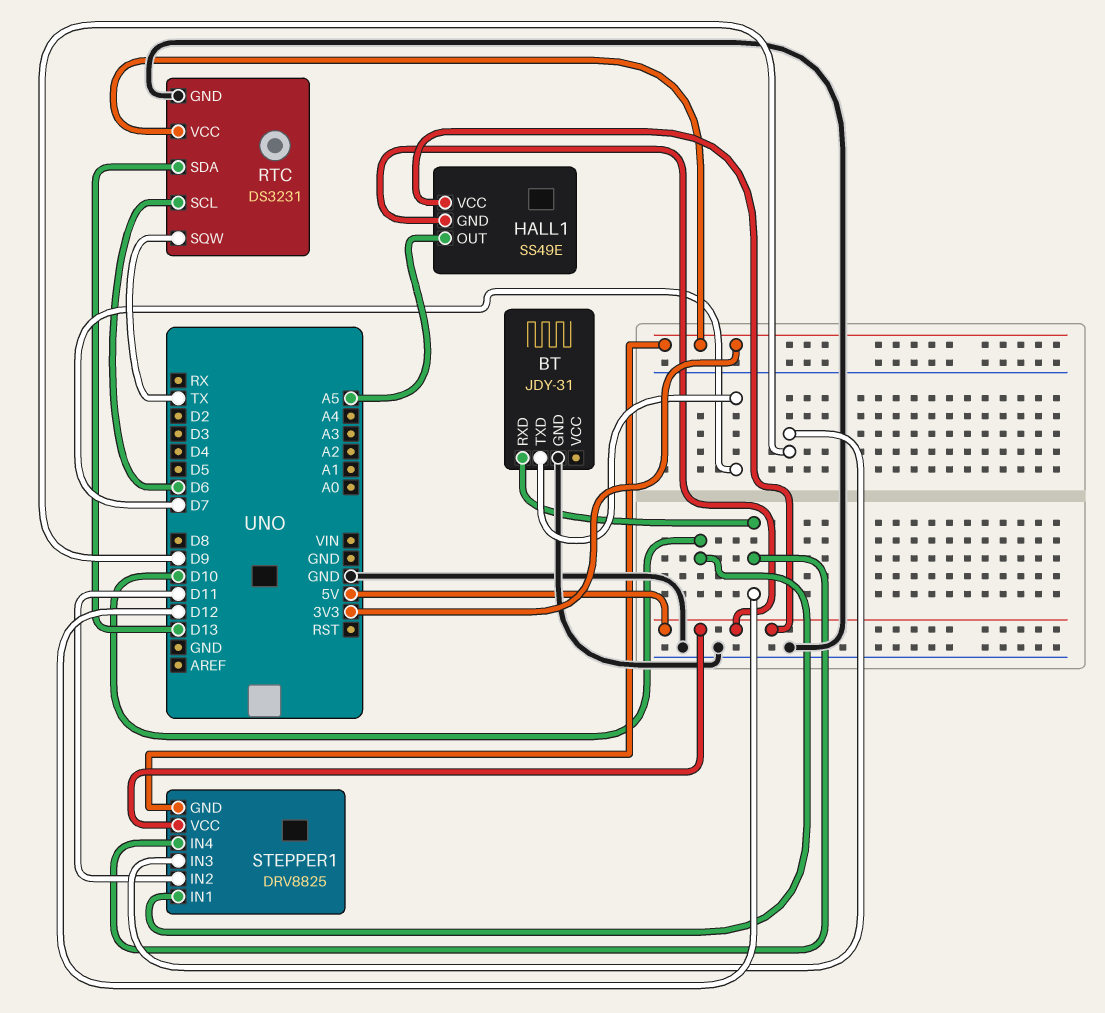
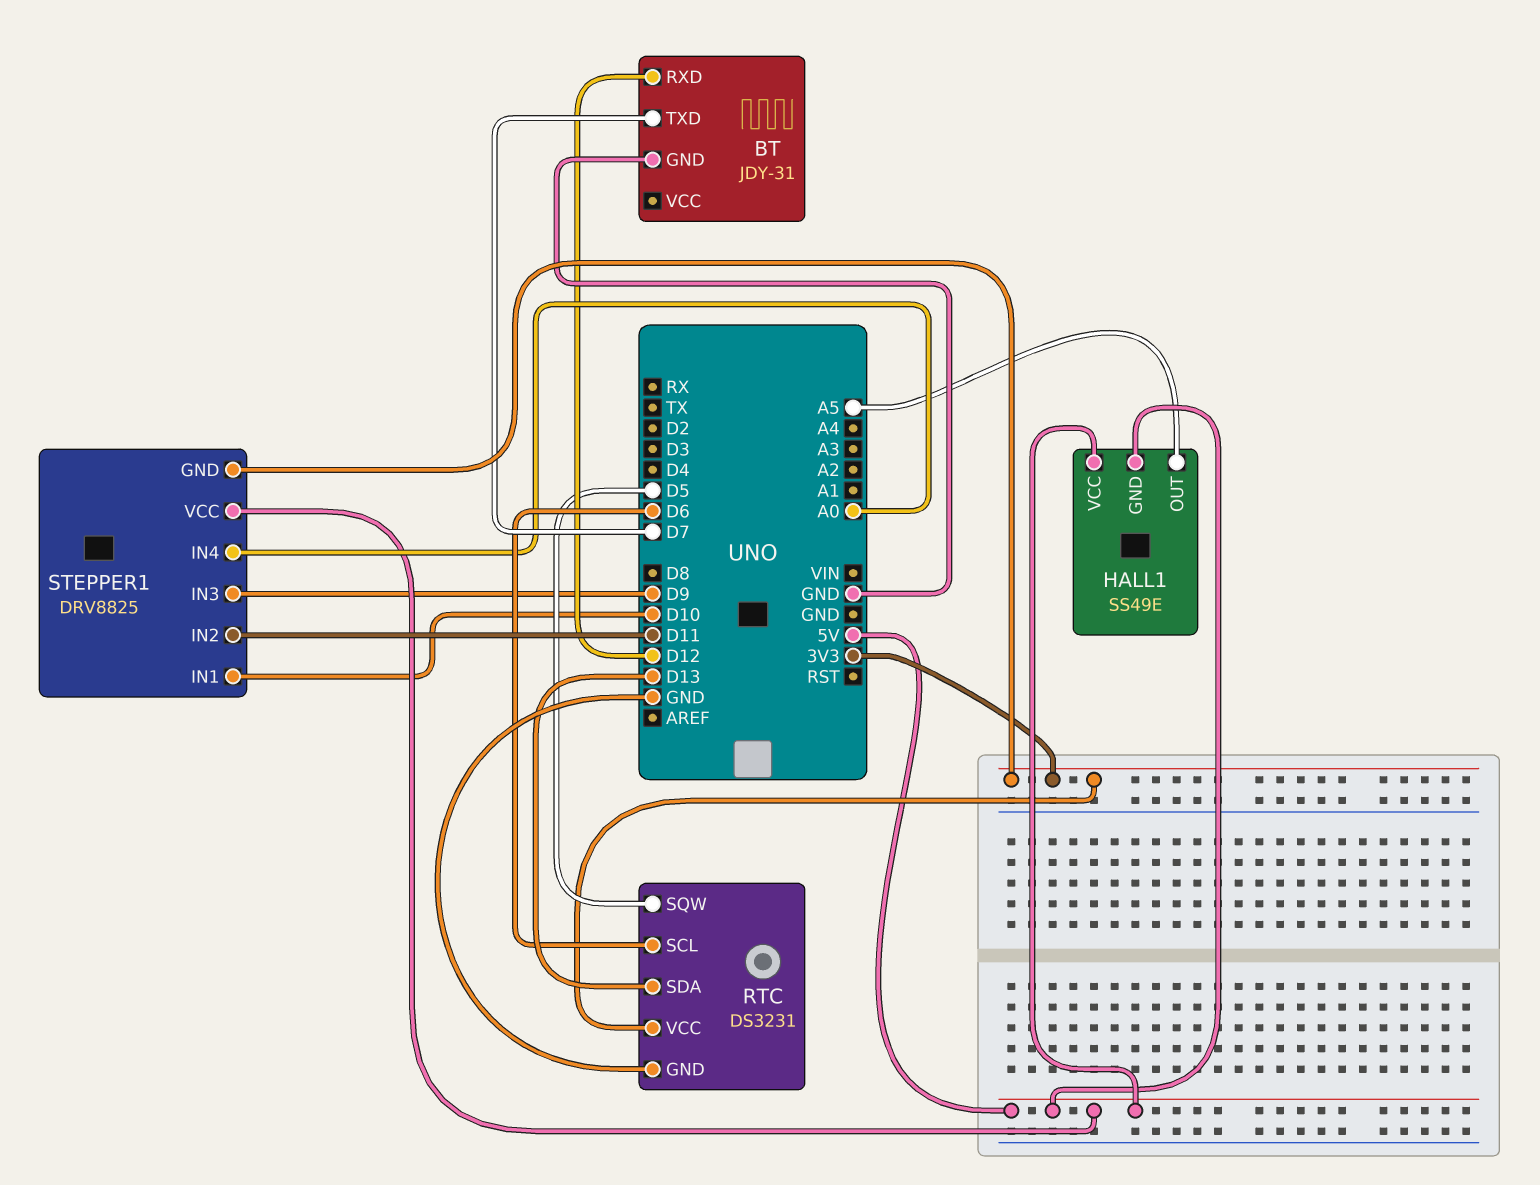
RTC pin SQW: TX -> D5
STEPPER1 pin IN4: D12 -> A0

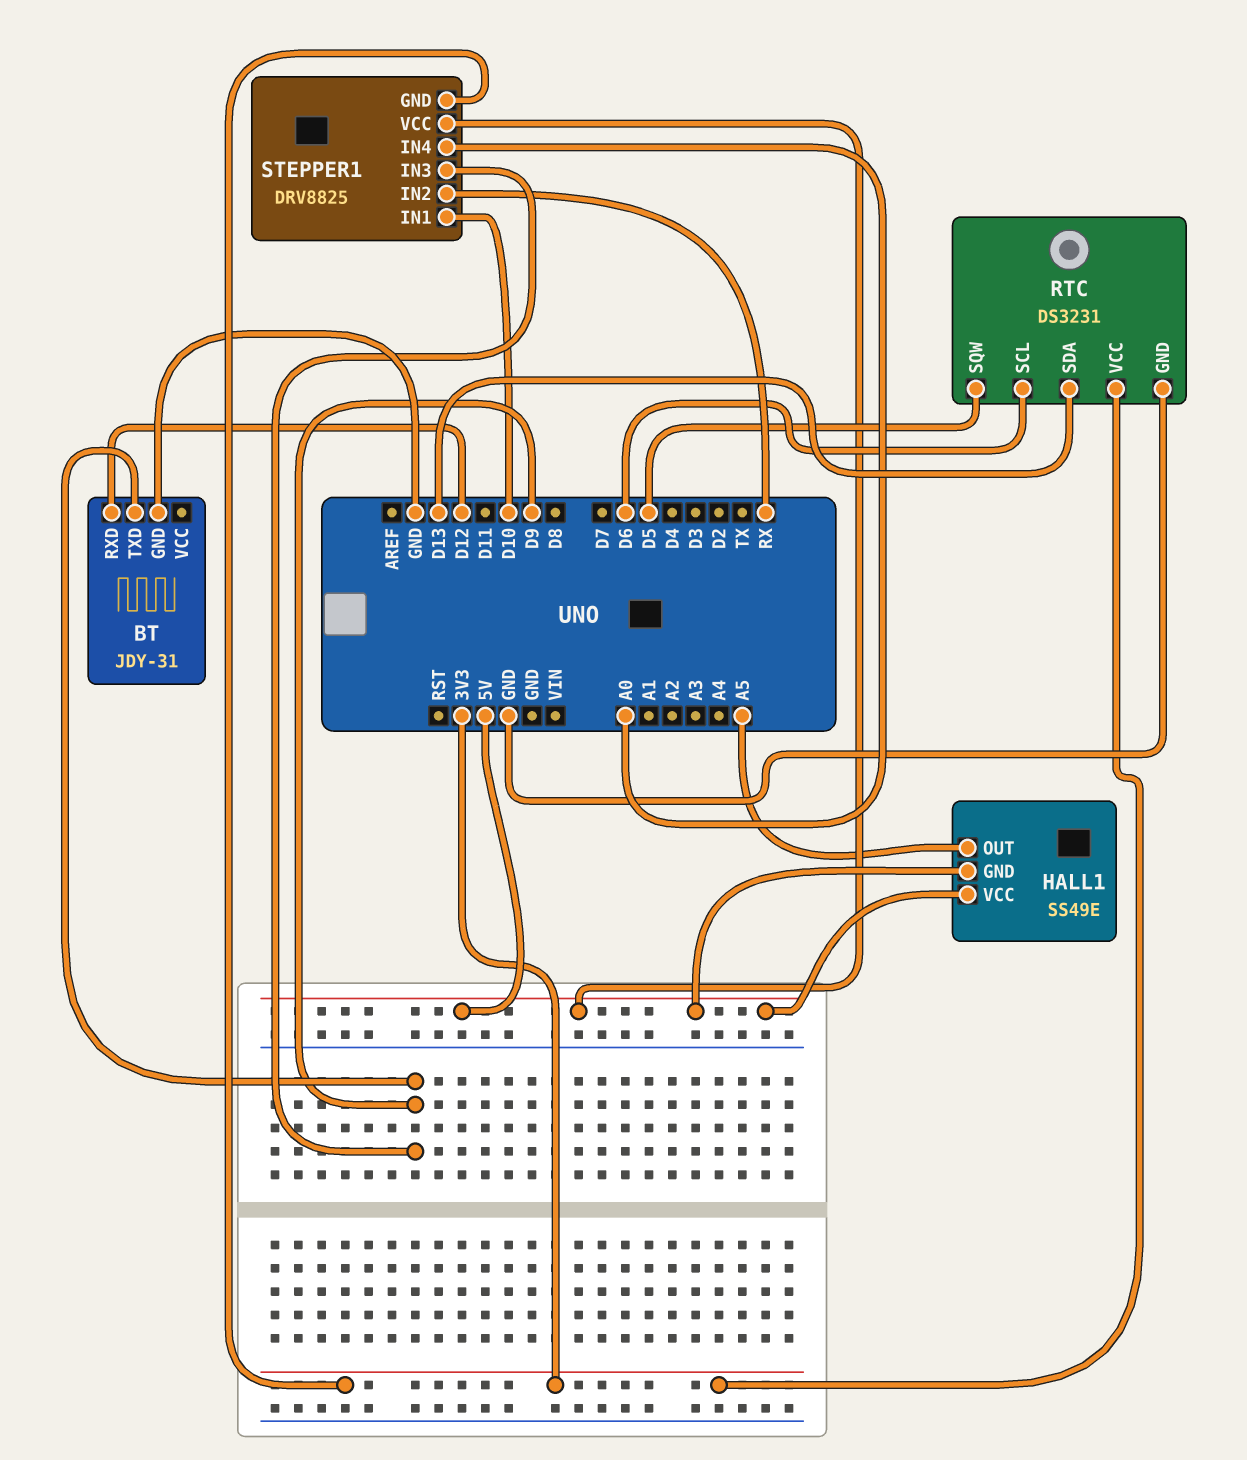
BT pin TXD: D7 -> D9
STEPPER1 pin IN2: D11 -> RX

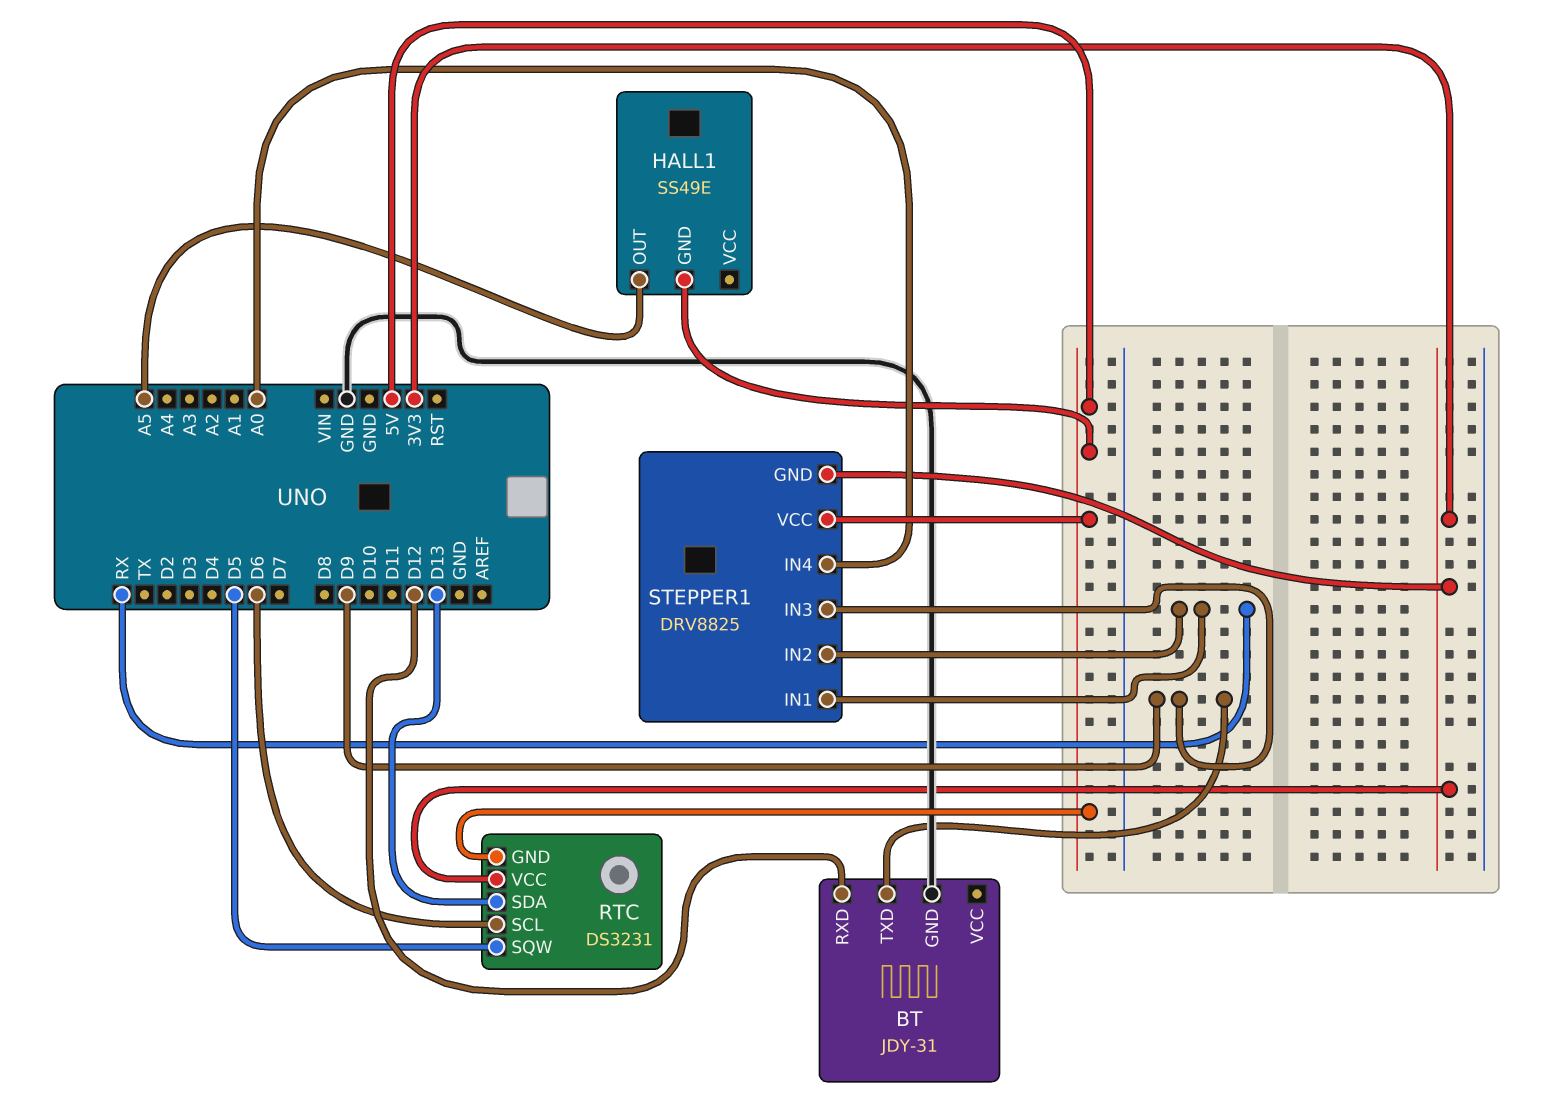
HALL1 pin VCC: 5V -> none
RTC pin GND: GND -> 5V
STEPPER1 pin IN1: D10 -> RX

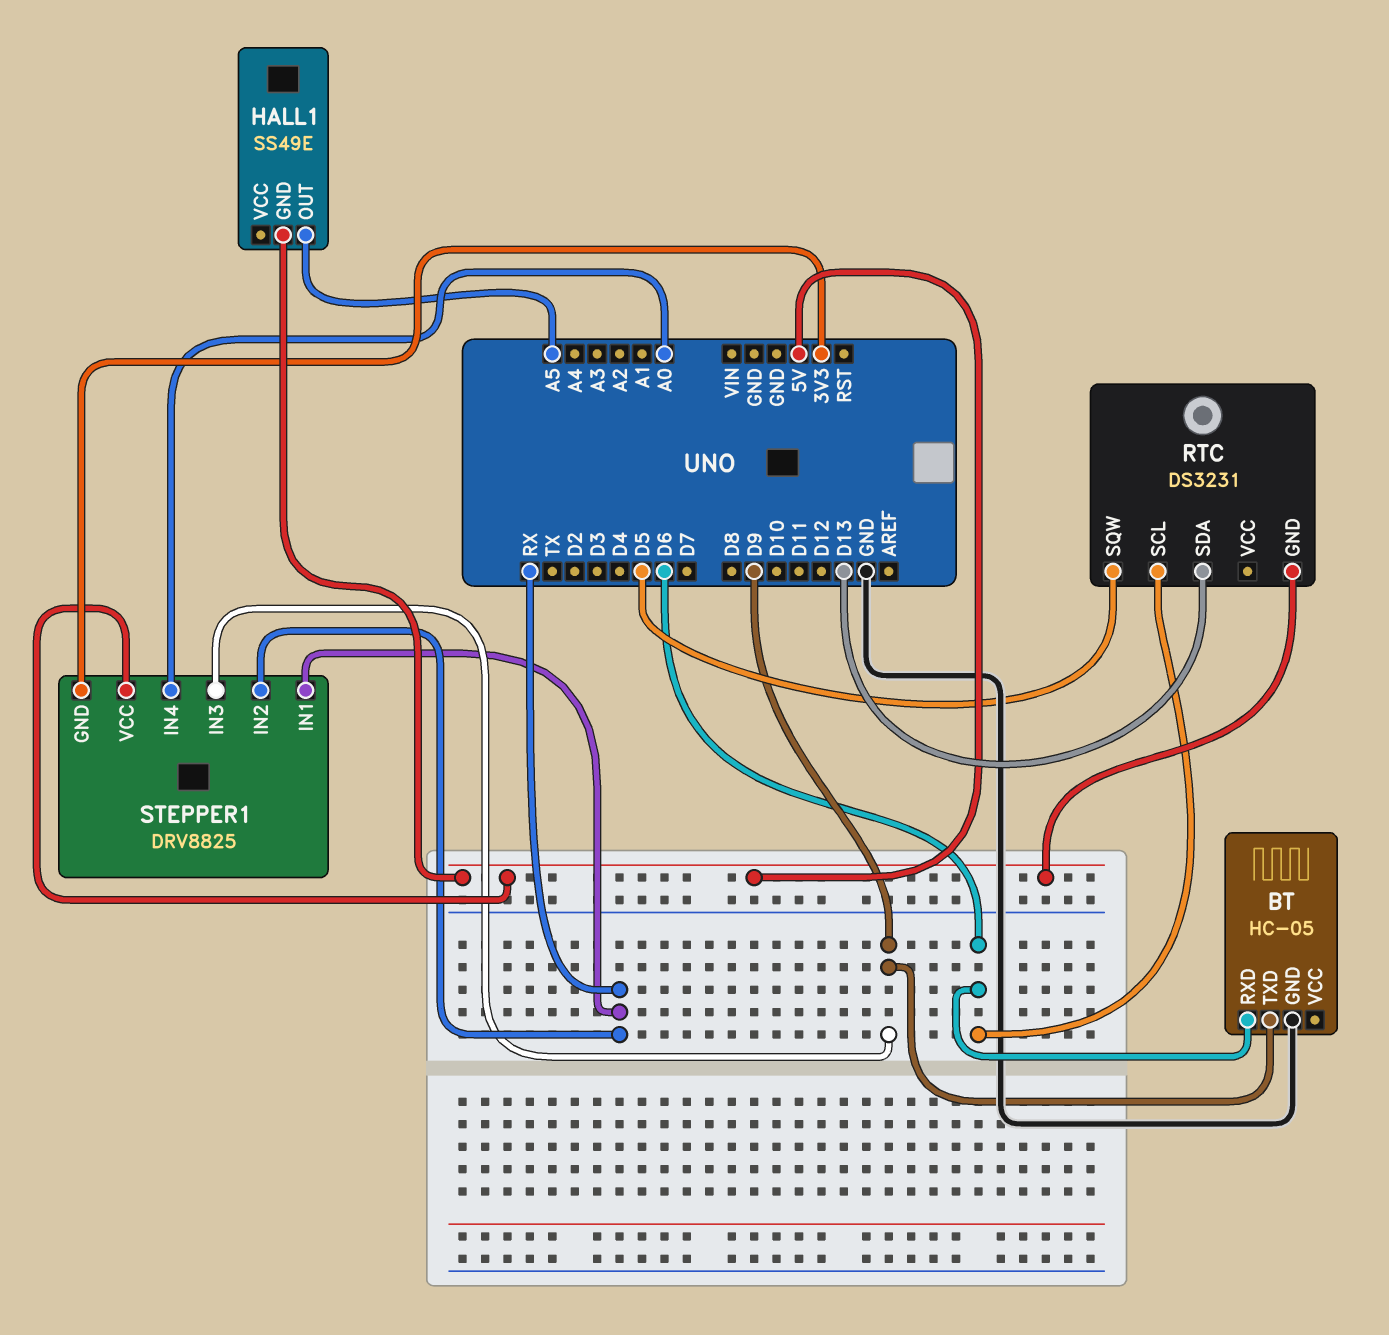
BT: JDY-31 -> HC-05
BT pin RXD: D12 -> D6
RTC pin VCC: 3V3 -> none

